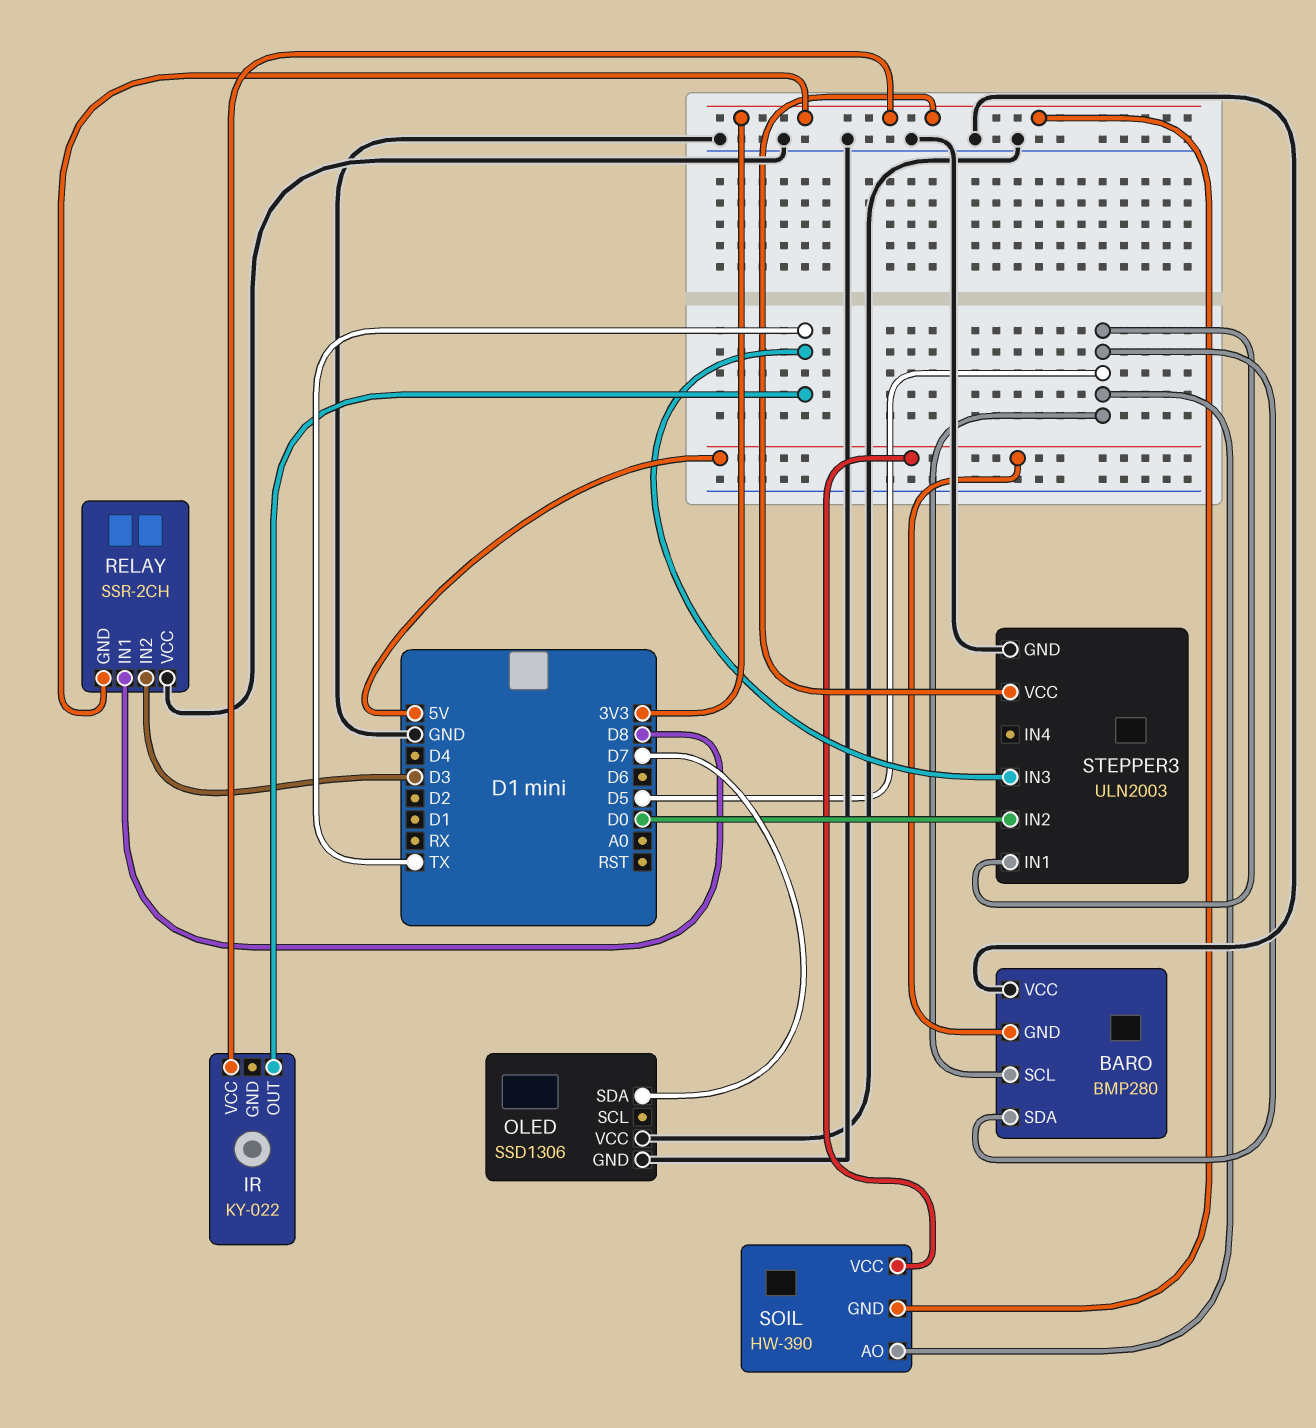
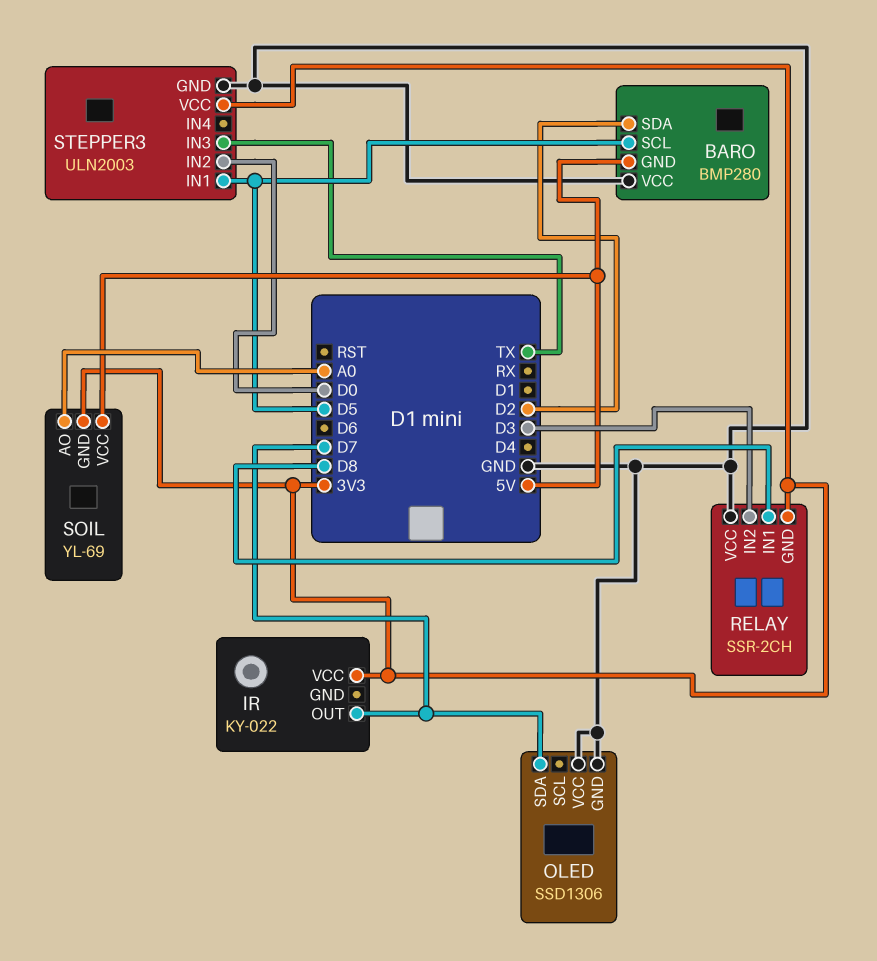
BARO pin SDA: D5 -> D2
IR pin OUT: TX -> D7
SOIL: HW-390 -> YL-69
SOIL pin AO: D5 -> A0

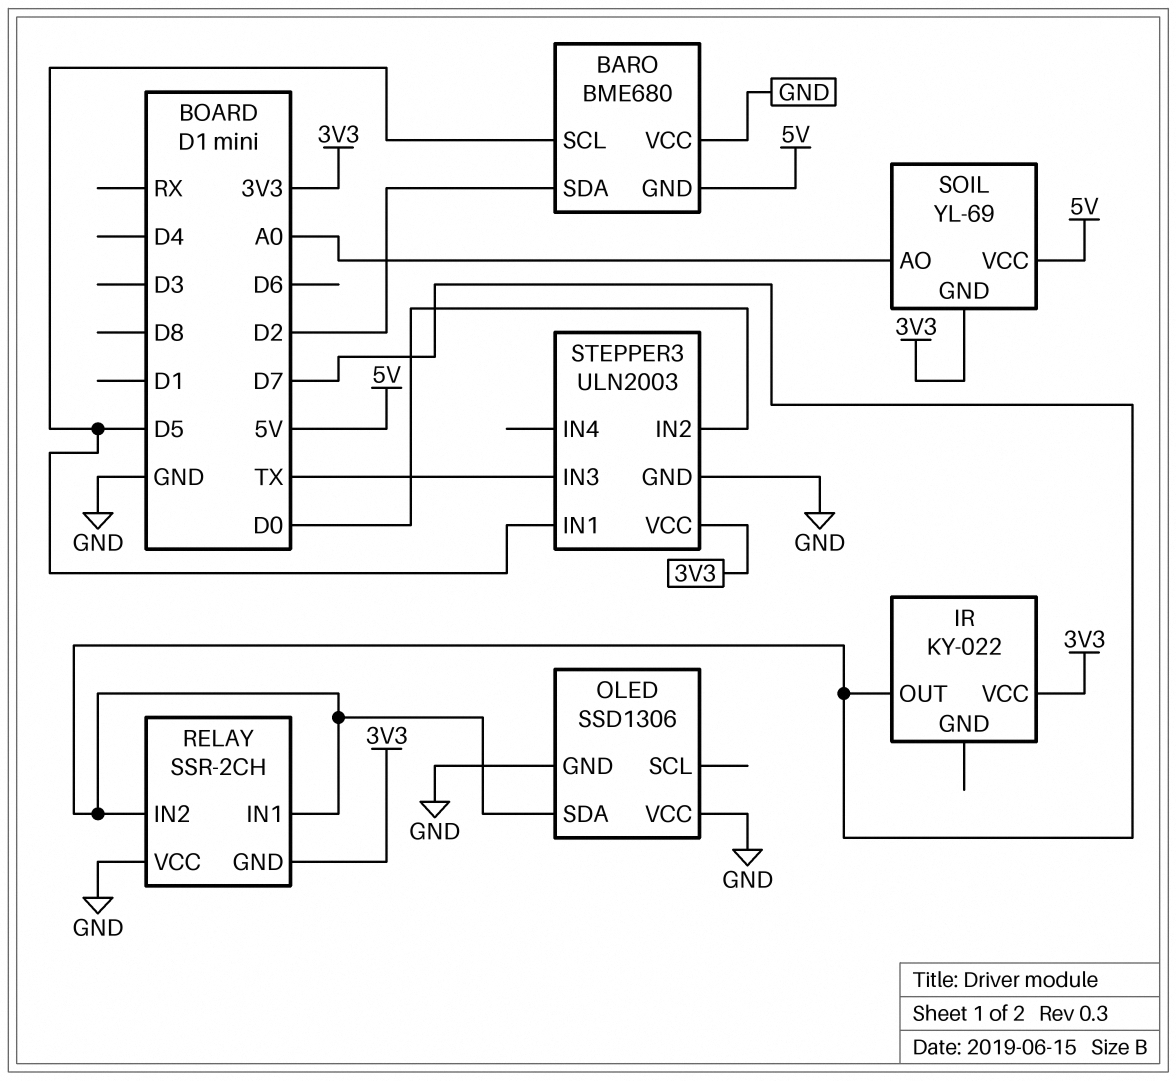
BARO: BMP280 -> BME680
RELAY pin IN1: D8 -> D7
RELAY pin IN2: D3 -> D7

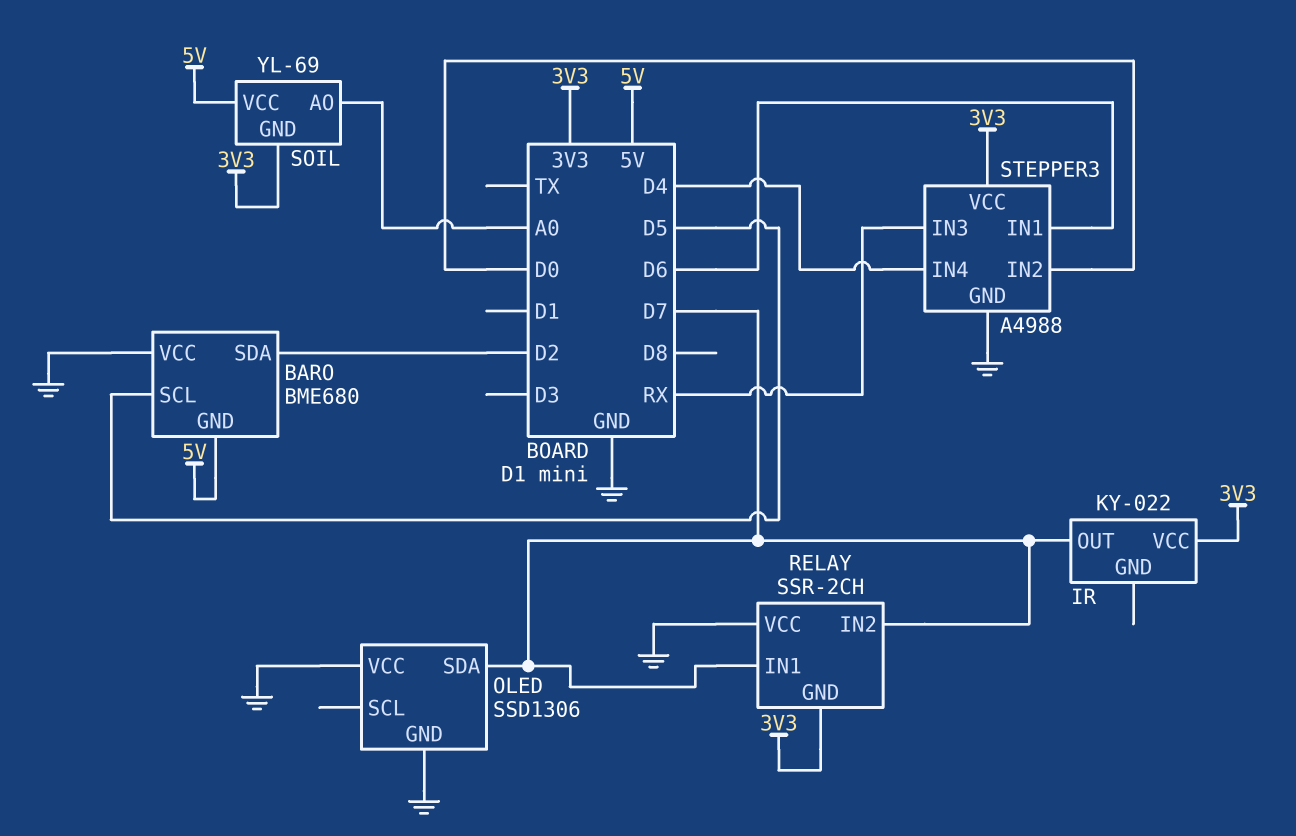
STEPPER3: ULN2003 -> A4988
STEPPER3 pin IN1: D5 -> D6
STEPPER3 pin IN3: TX -> RX
STEPPER3 pin IN4: none -> D4

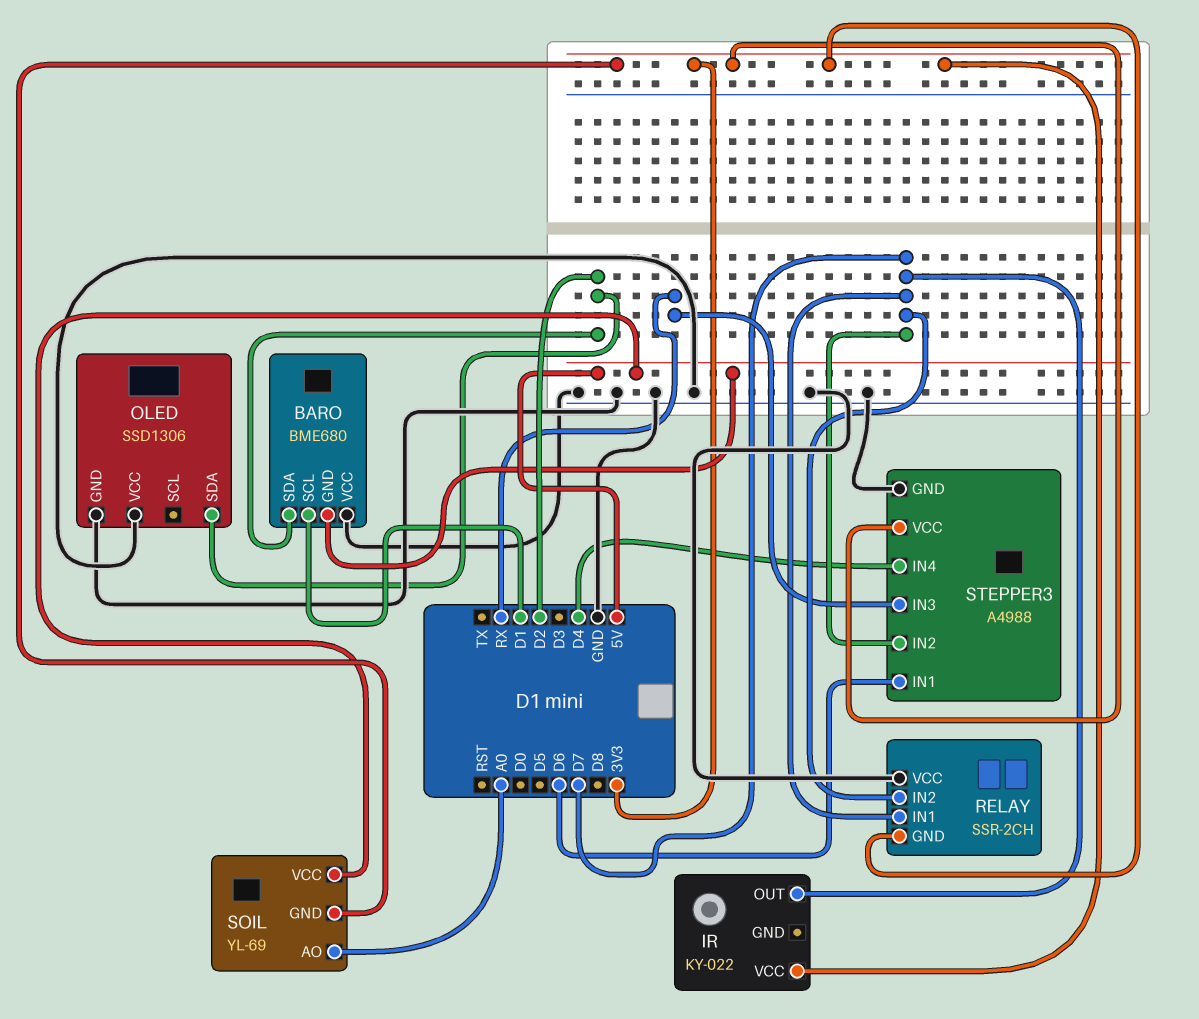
BARO pin SCL: D5 -> D1
OLED pin SDA: D7 -> D2
STEPPER3 pin IN2: D0 -> D7

